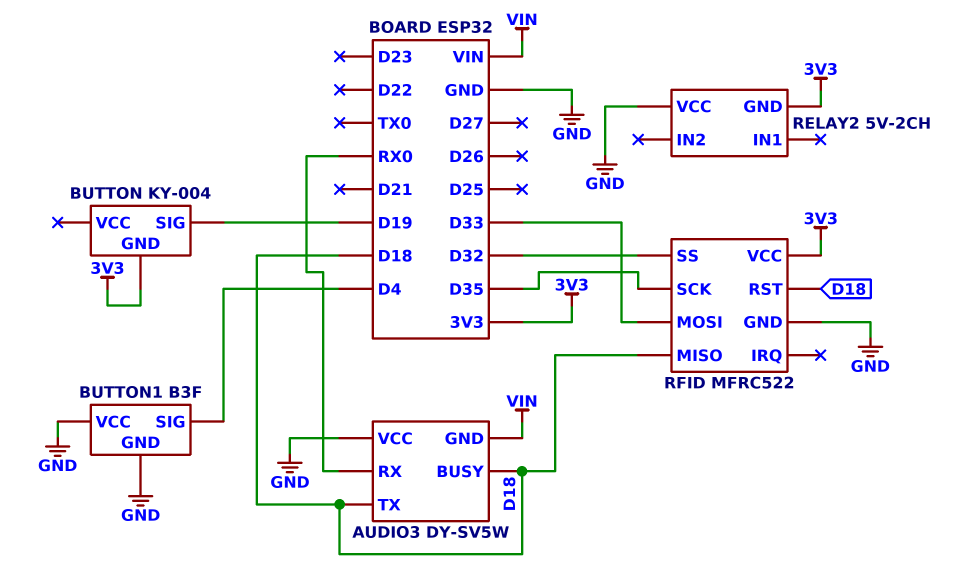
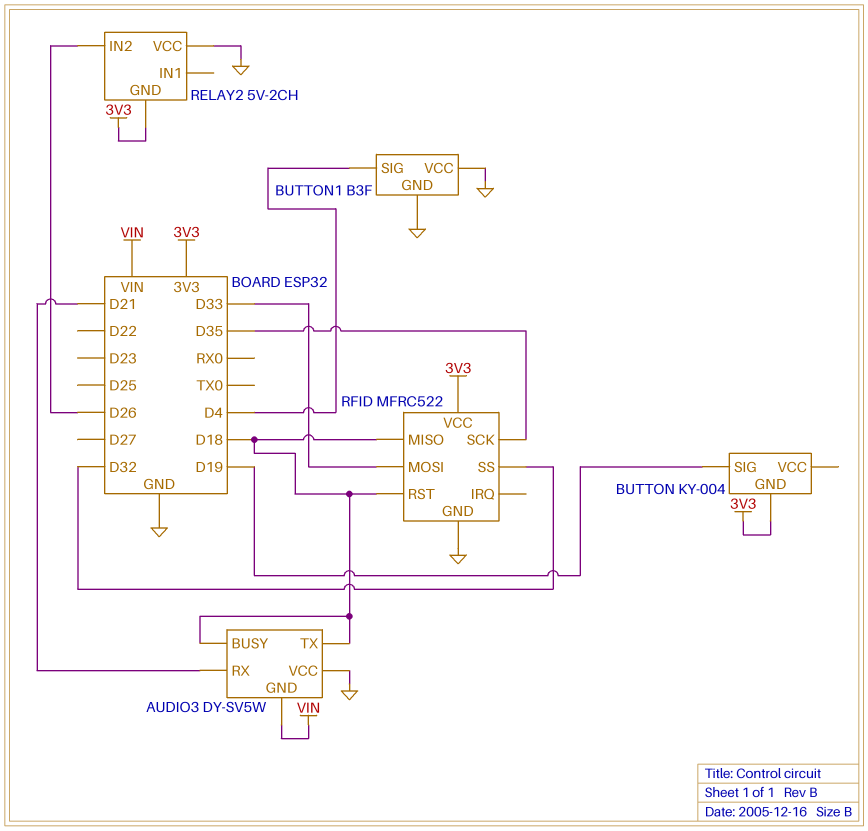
AUDIO3 pin RX: RX0 -> D21
RELAY2 pin IN2: none -> D26

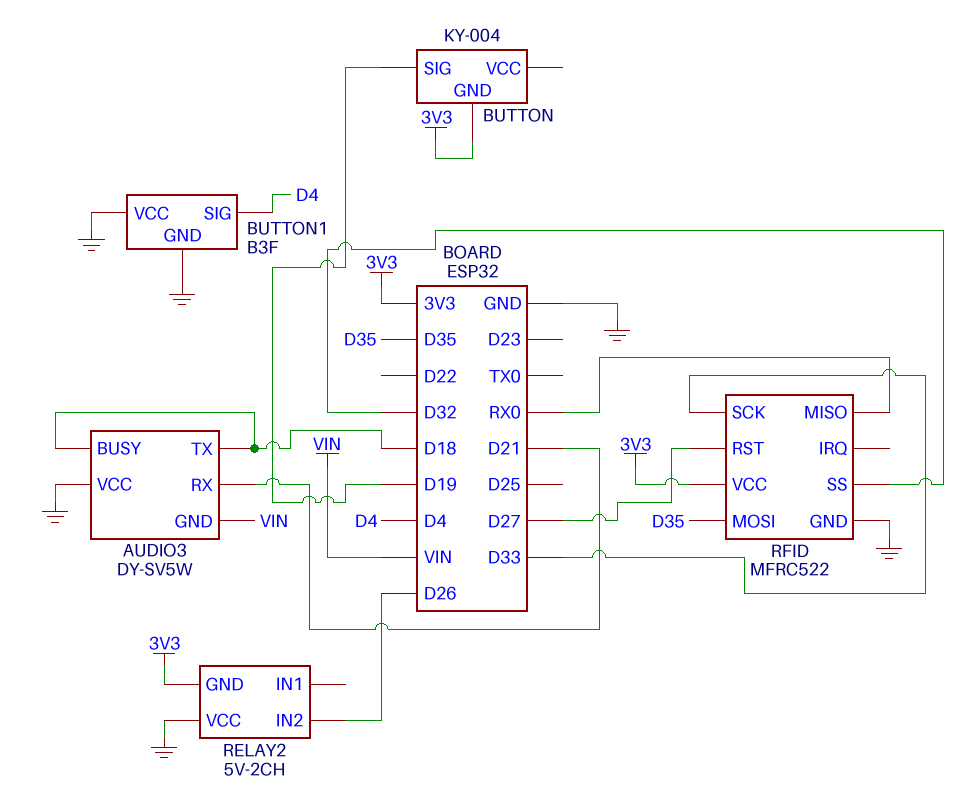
RFID pin MISO: D18 -> RX0
RFID pin MOSI: D33 -> D35
RFID pin RST: D18 -> D27
RFID pin SCK: D35 -> D33

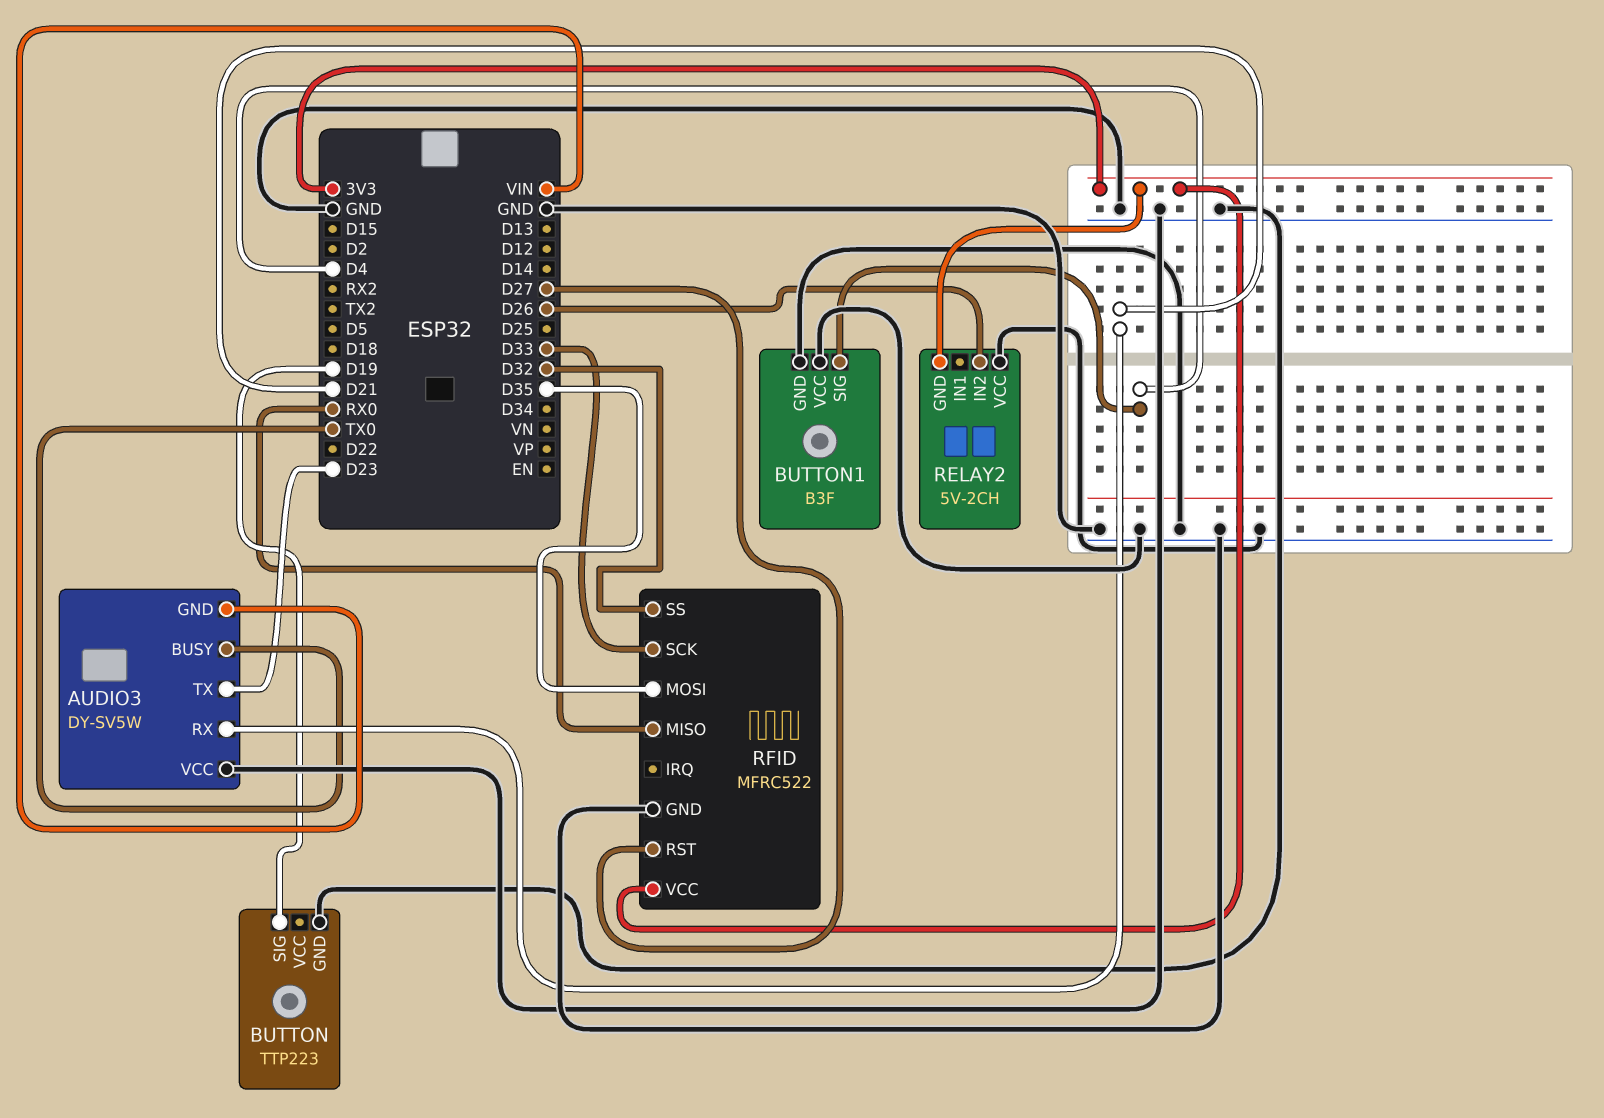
AUDIO3 pin BUSY: D18 -> TX0
AUDIO3 pin TX: D18 -> D23
BUTTON: KY-004 -> TTP223
BUTTON pin GND: 3V3 -> GND

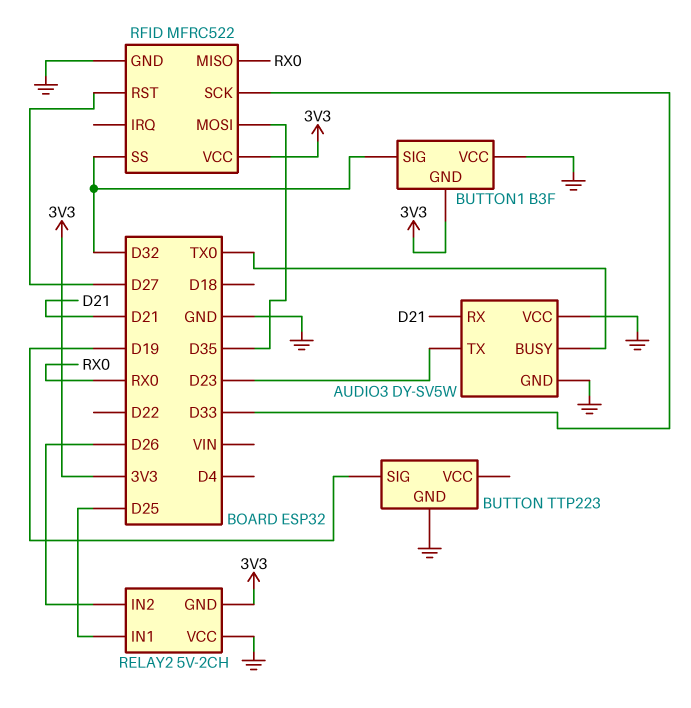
AUDIO3 pin GND: VIN -> GND
BUTTON1 pin GND: GND -> 3V3
BUTTON1 pin SIG: D4 -> D32
RELAY2 pin IN1: none -> D25

